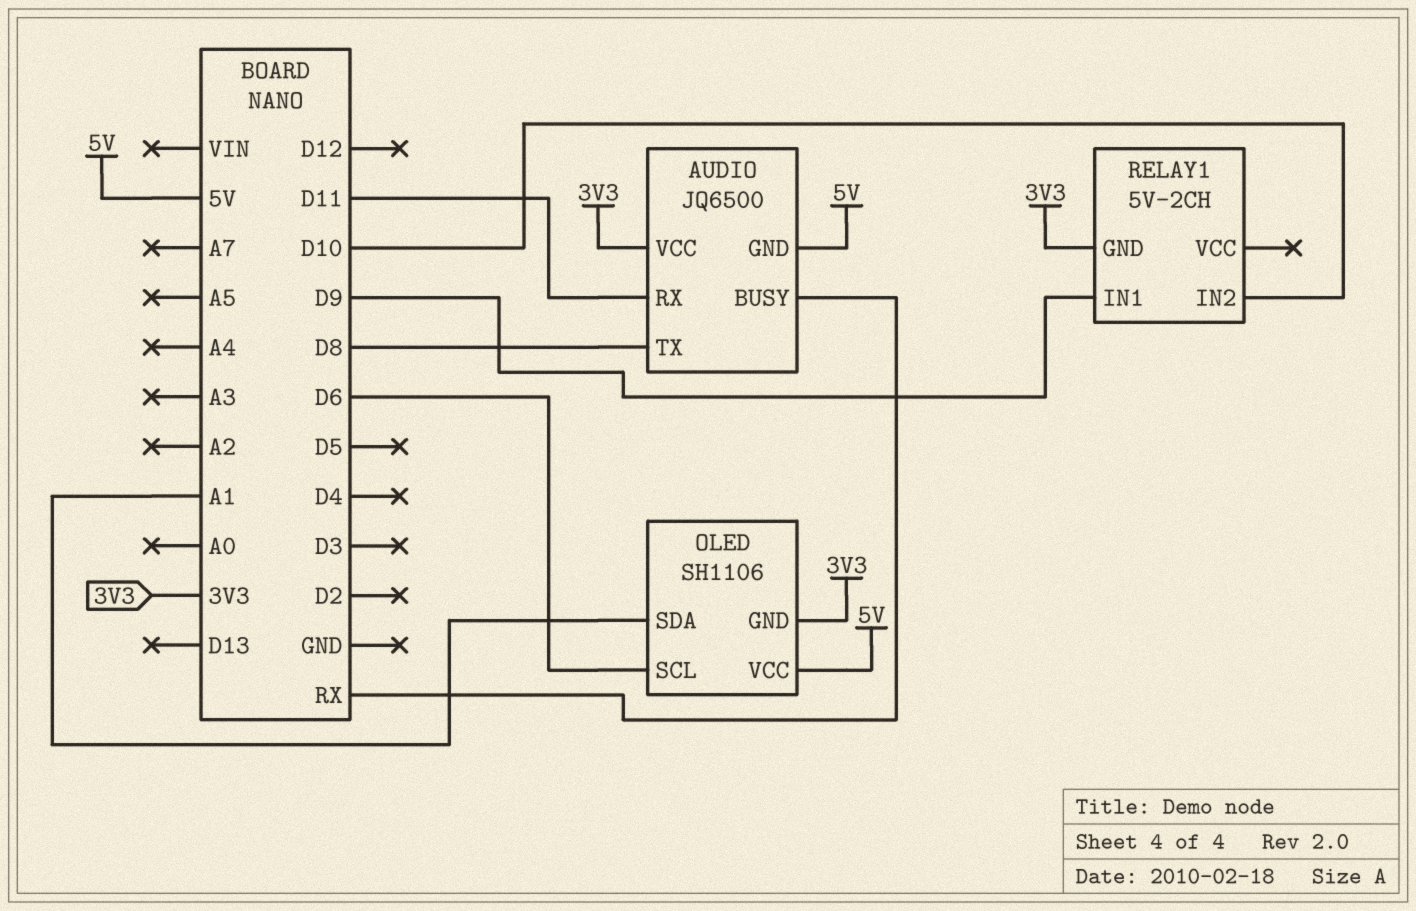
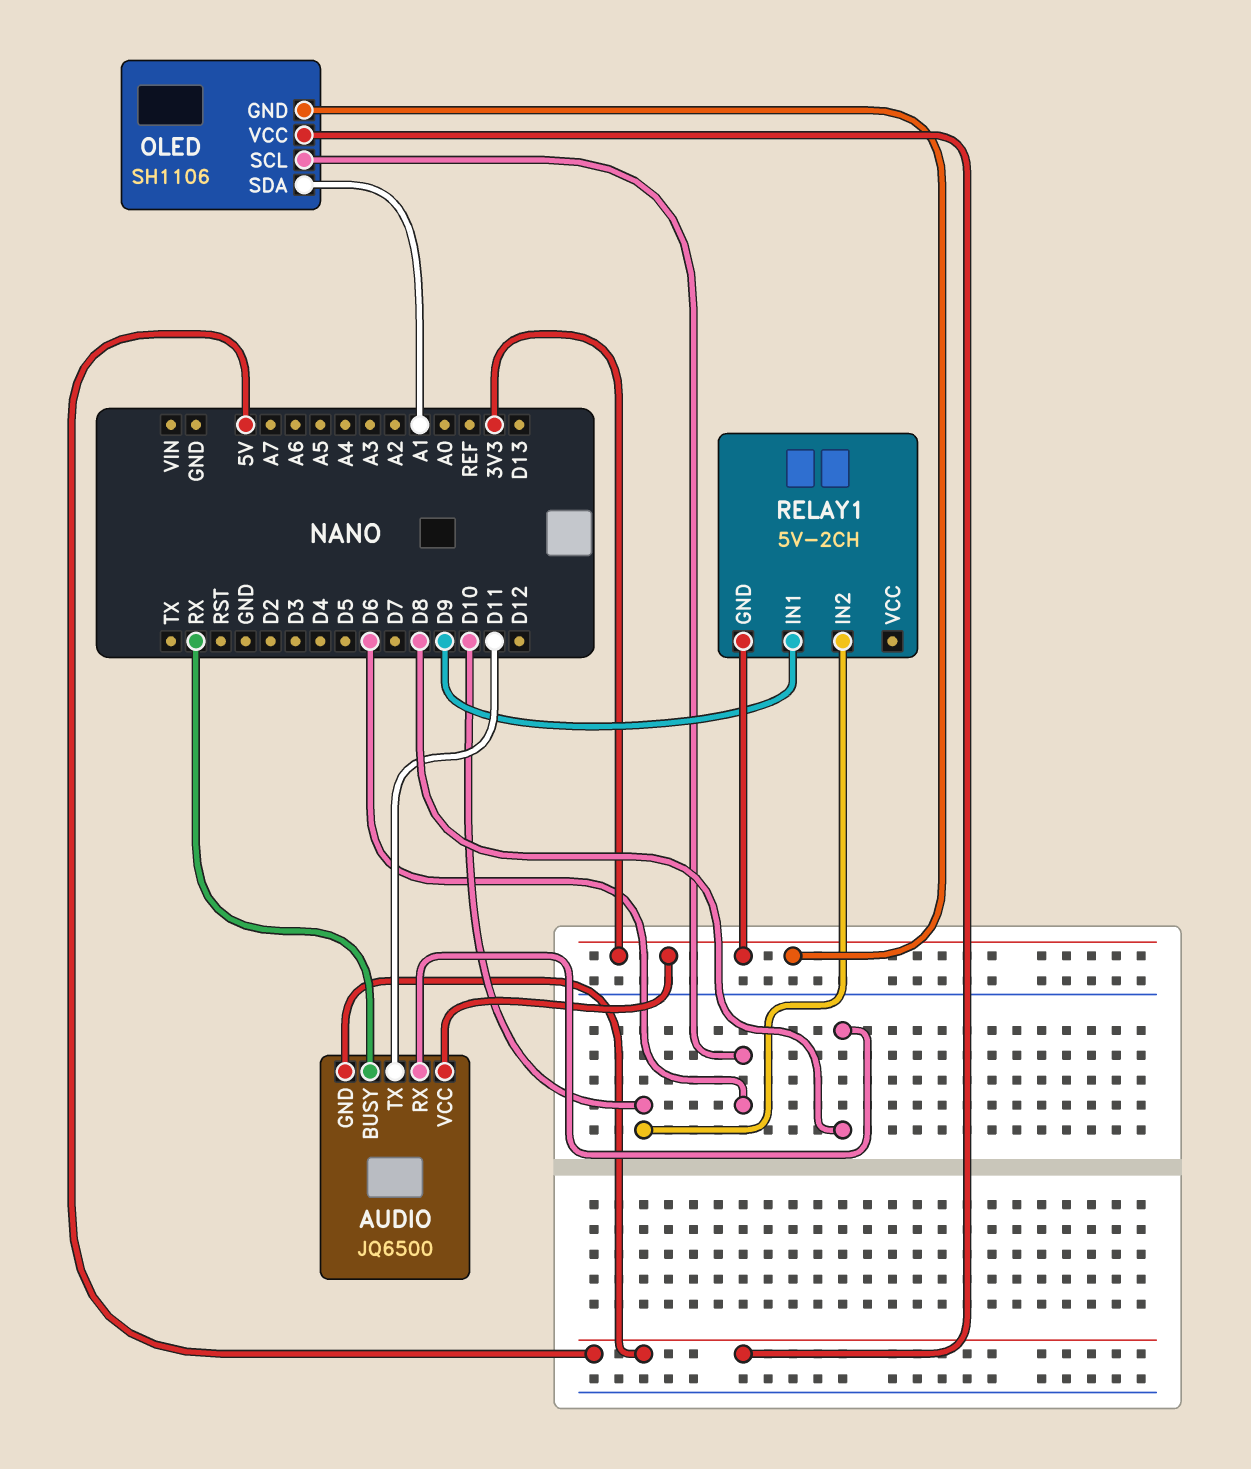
AUDIO pin RX: D11 -> D8
AUDIO pin TX: D8 -> D11

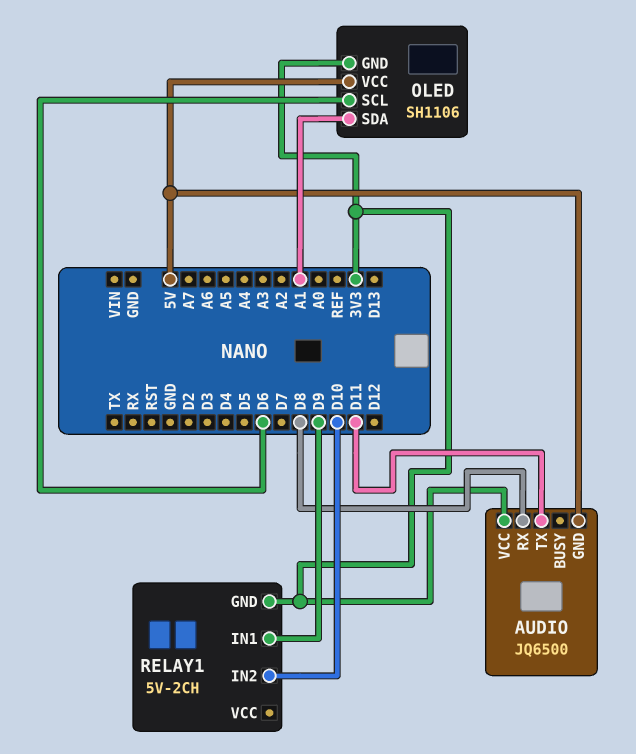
AUDIO pin BUSY: RX -> none

